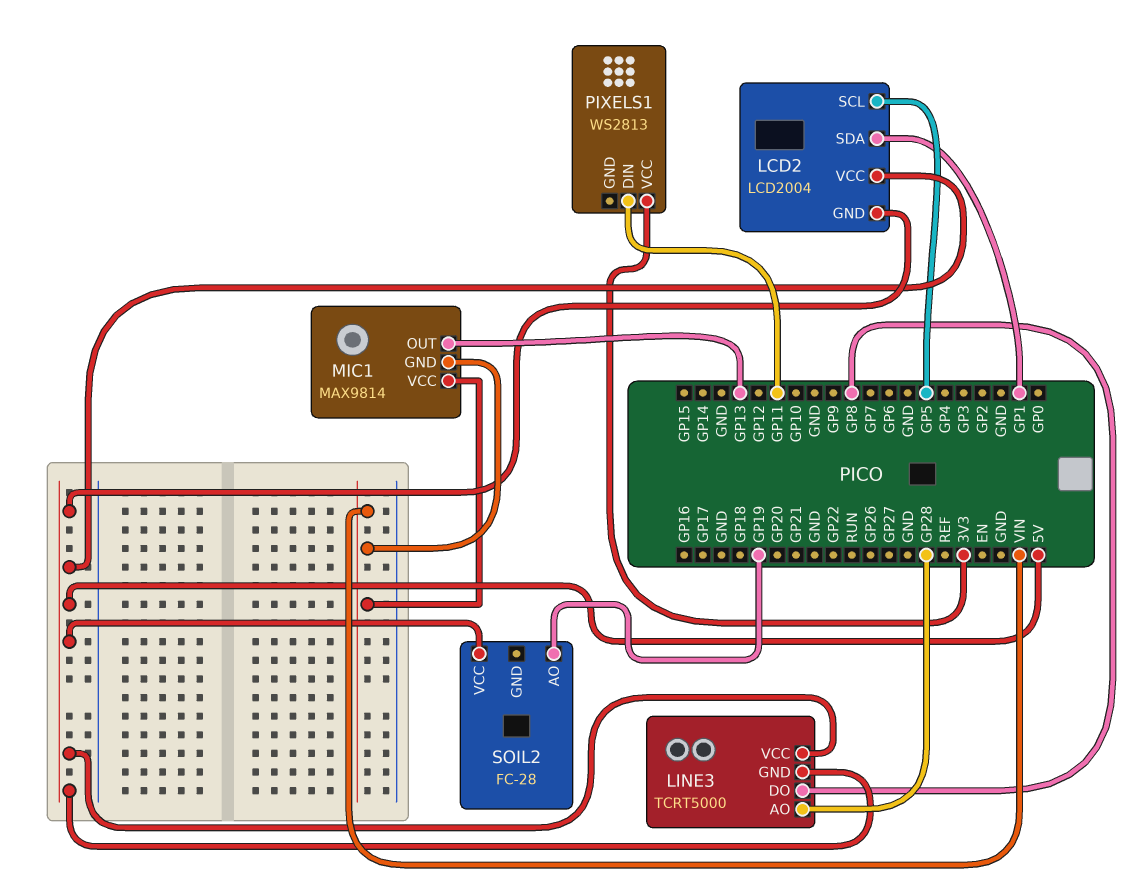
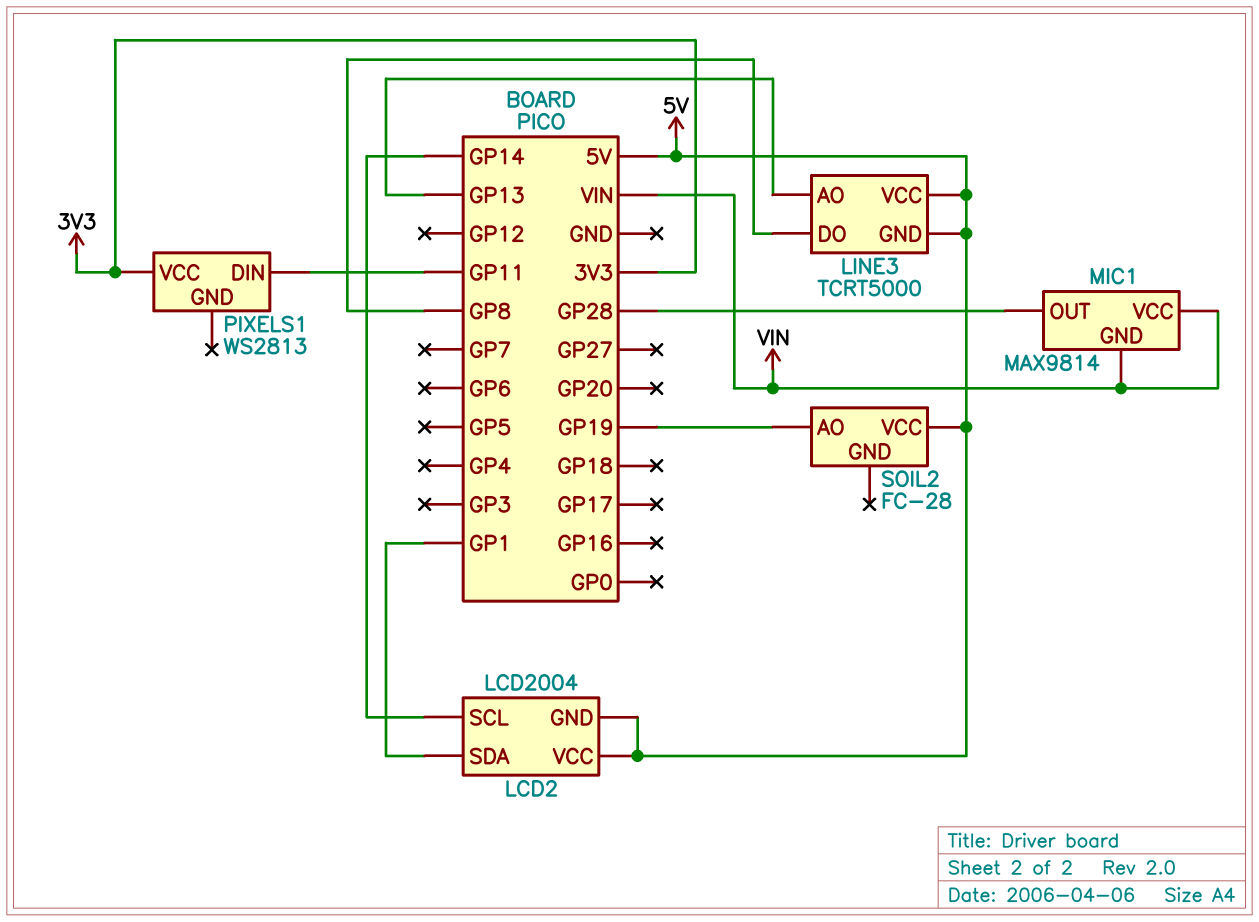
LCD2 pin SCL: GP5 -> GP14
LINE3 pin AO: GP28 -> GP13
MIC1 pin OUT: GP13 -> GP28

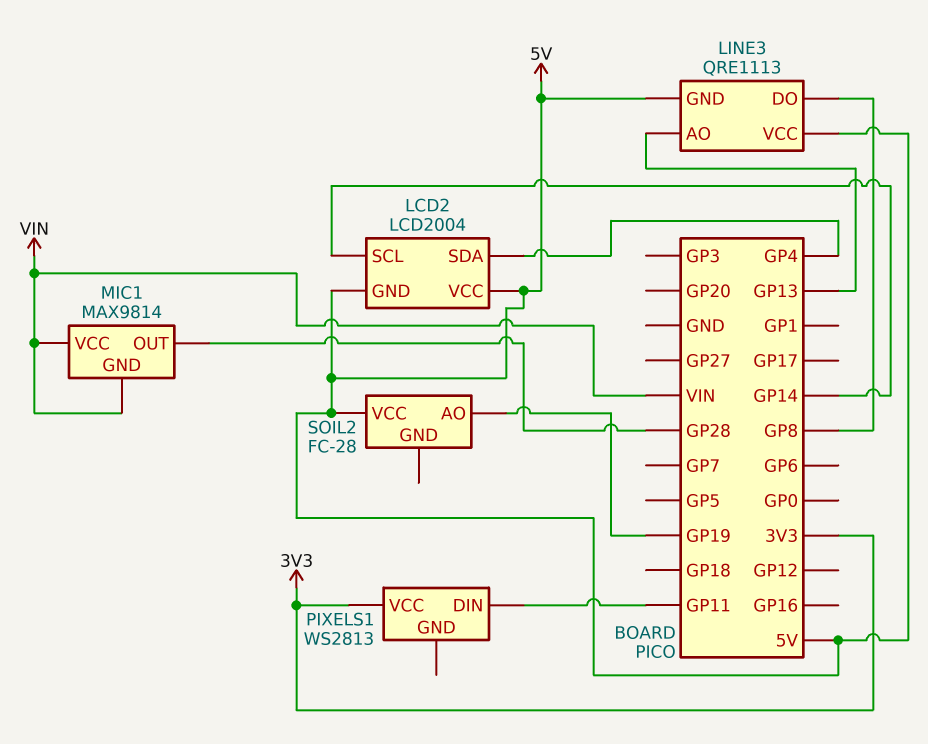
LCD2 pin SDA: GP1 -> GP4
LINE3: TCRT5000 -> QRE1113

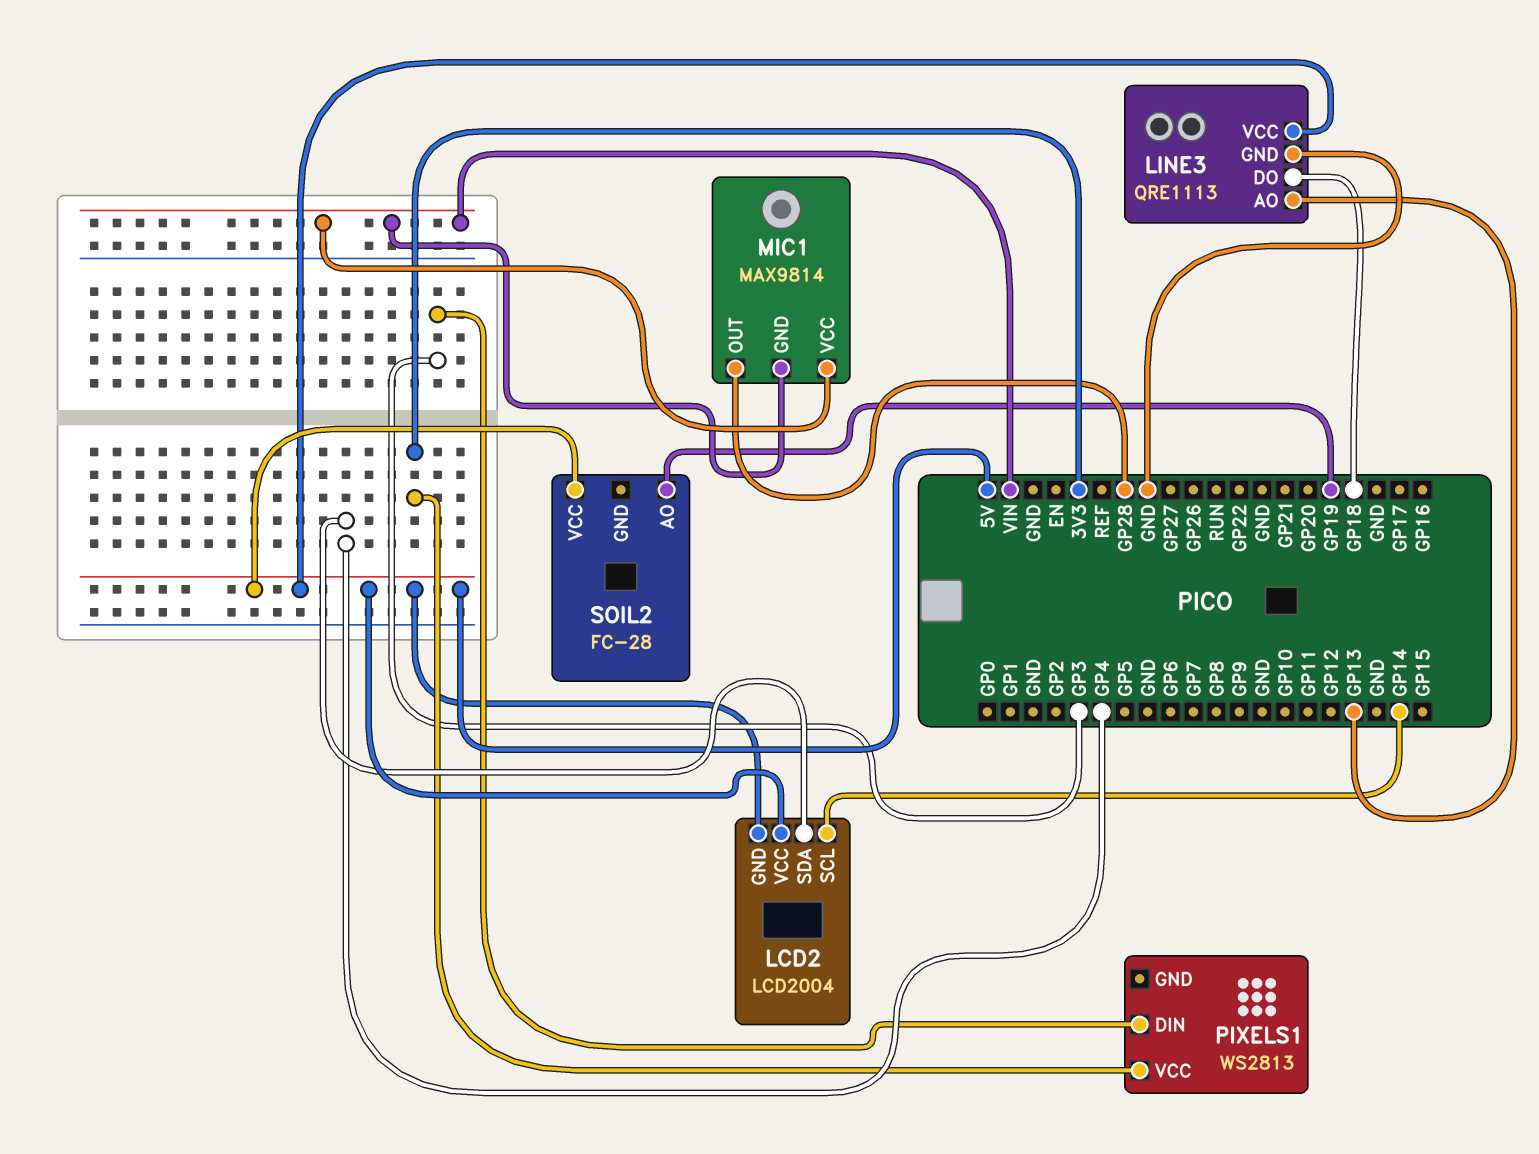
LINE3 pin DO: GP8 -> GP18
LINE3 pin GND: 5V -> GND
PIXELS1 pin DIN: GP11 -> GP3

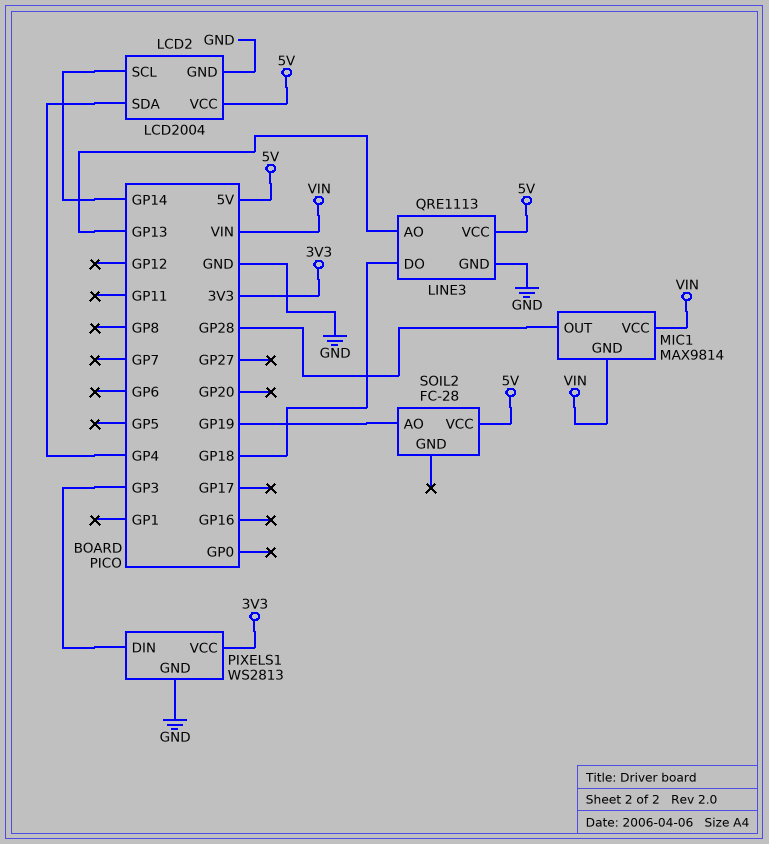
LCD2 pin GND: 5V -> GND
PIXELS1 pin GND: none -> GND

